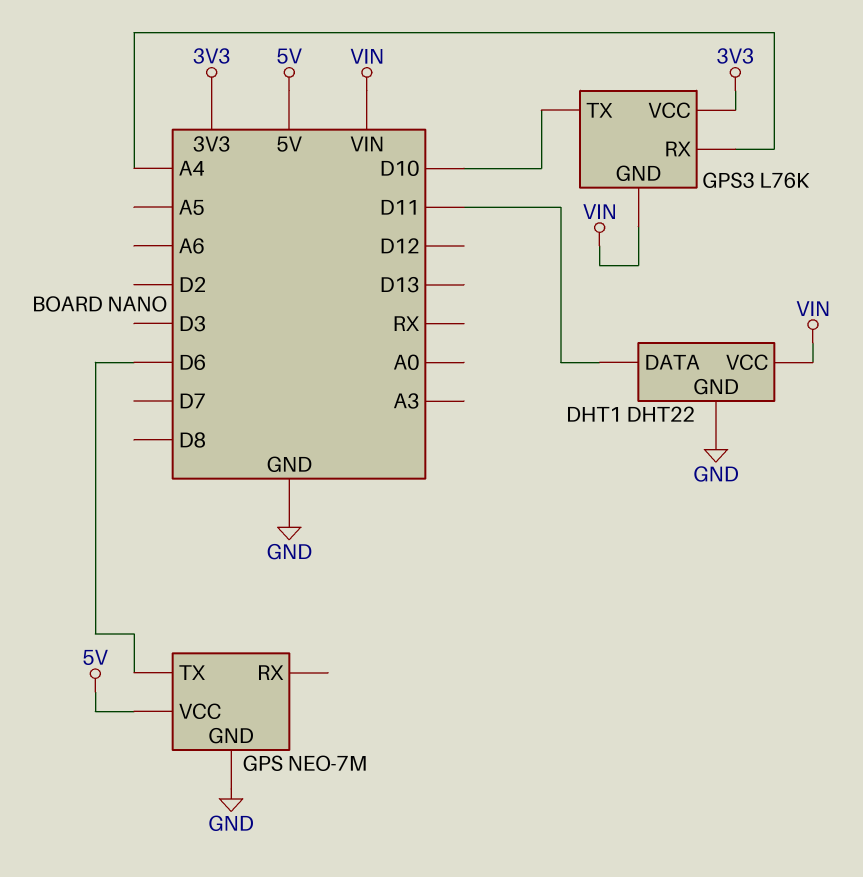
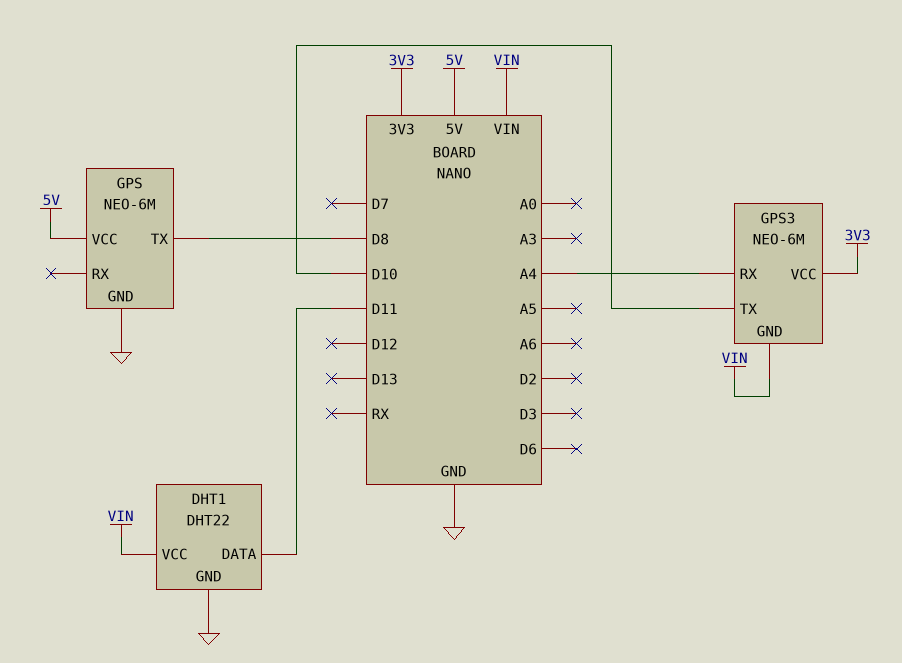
GPS: NEO-7M -> NEO-6M
GPS pin TX: D6 -> D8
GPS3: L76K -> NEO-6M

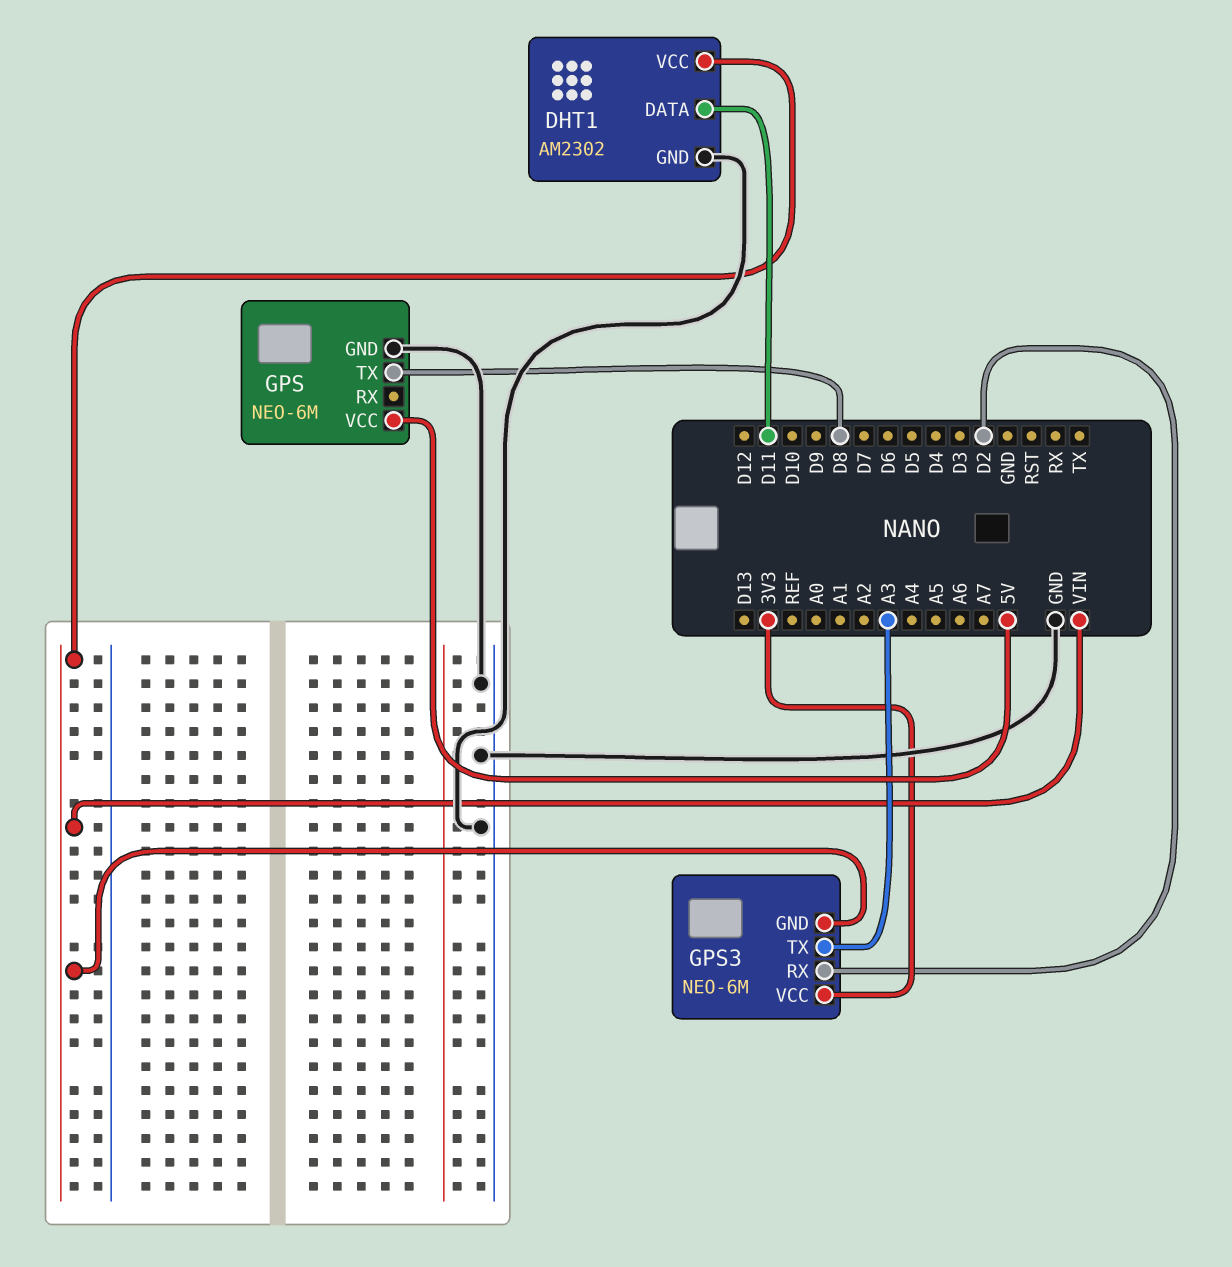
DHT1: DHT22 -> AM2302
GPS3 pin RX: A4 -> D2
GPS3 pin TX: D10 -> A3

